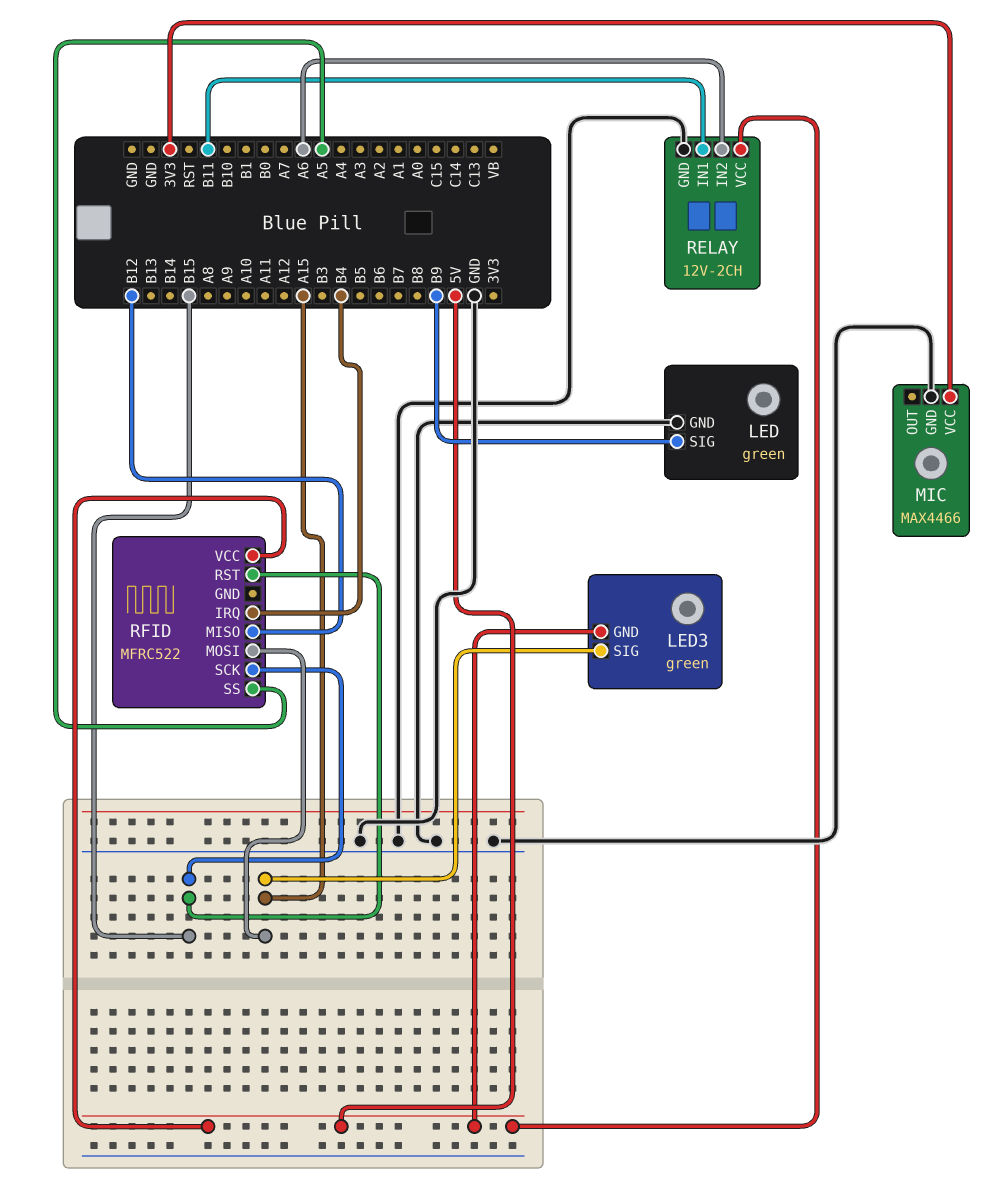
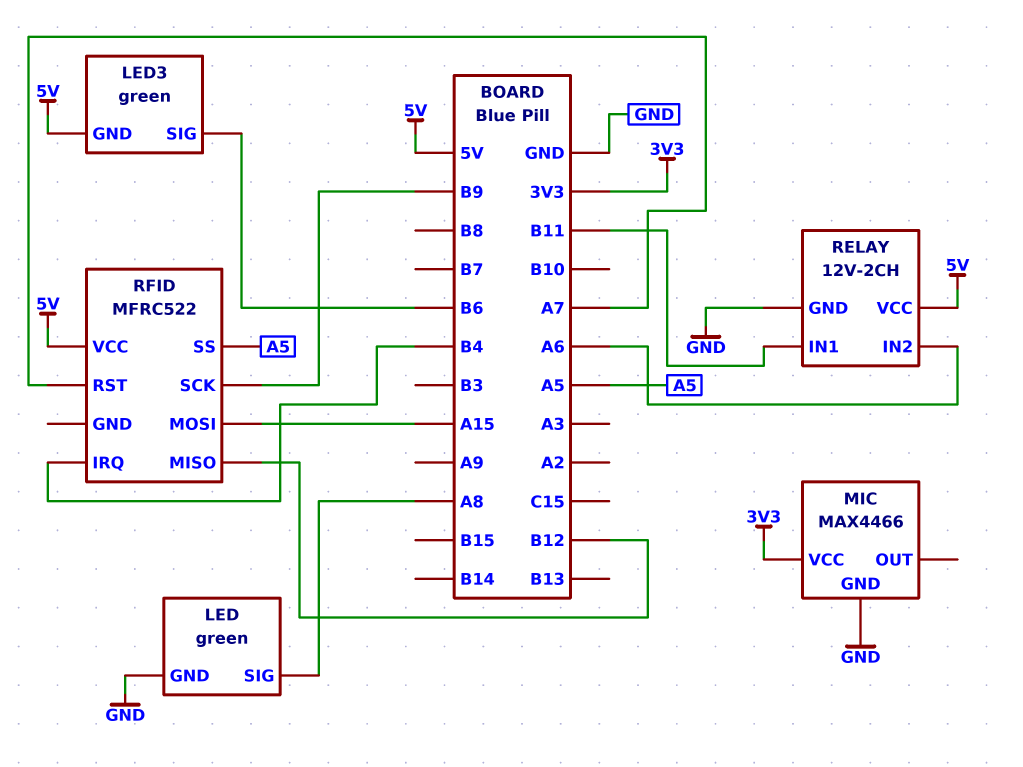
LED pin SIG: B9 -> A8
LED3 pin SIG: A15 -> B6
RFID pin RST: B15 -> A7
RFID pin SCK: B15 -> B9

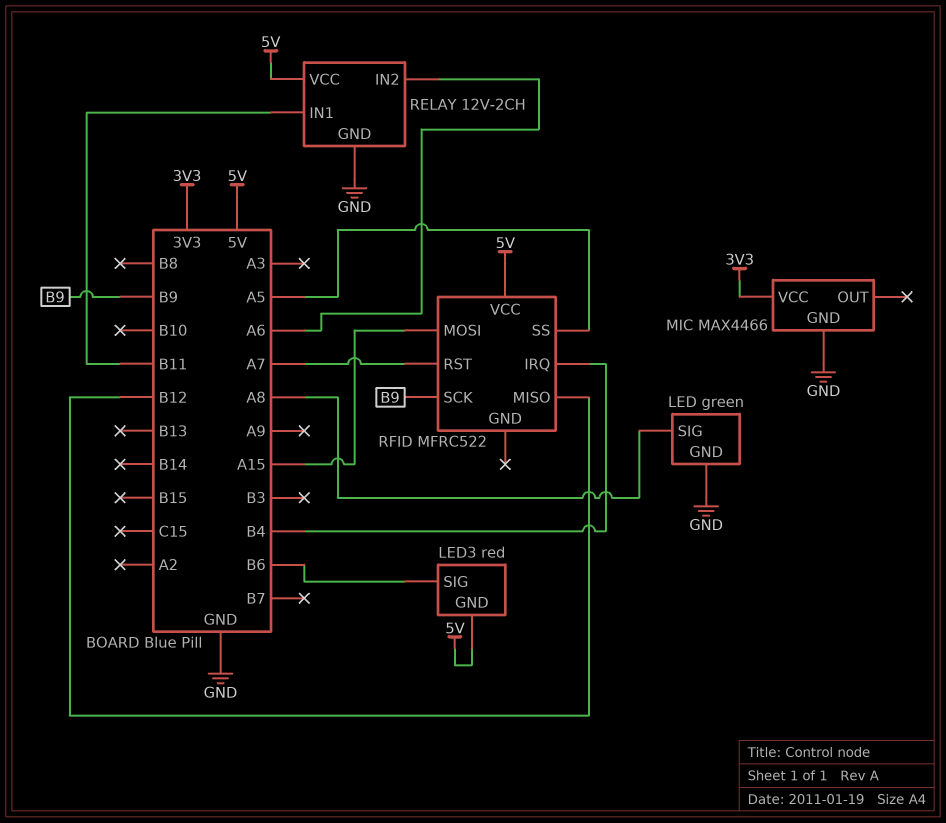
LED3: green -> red

